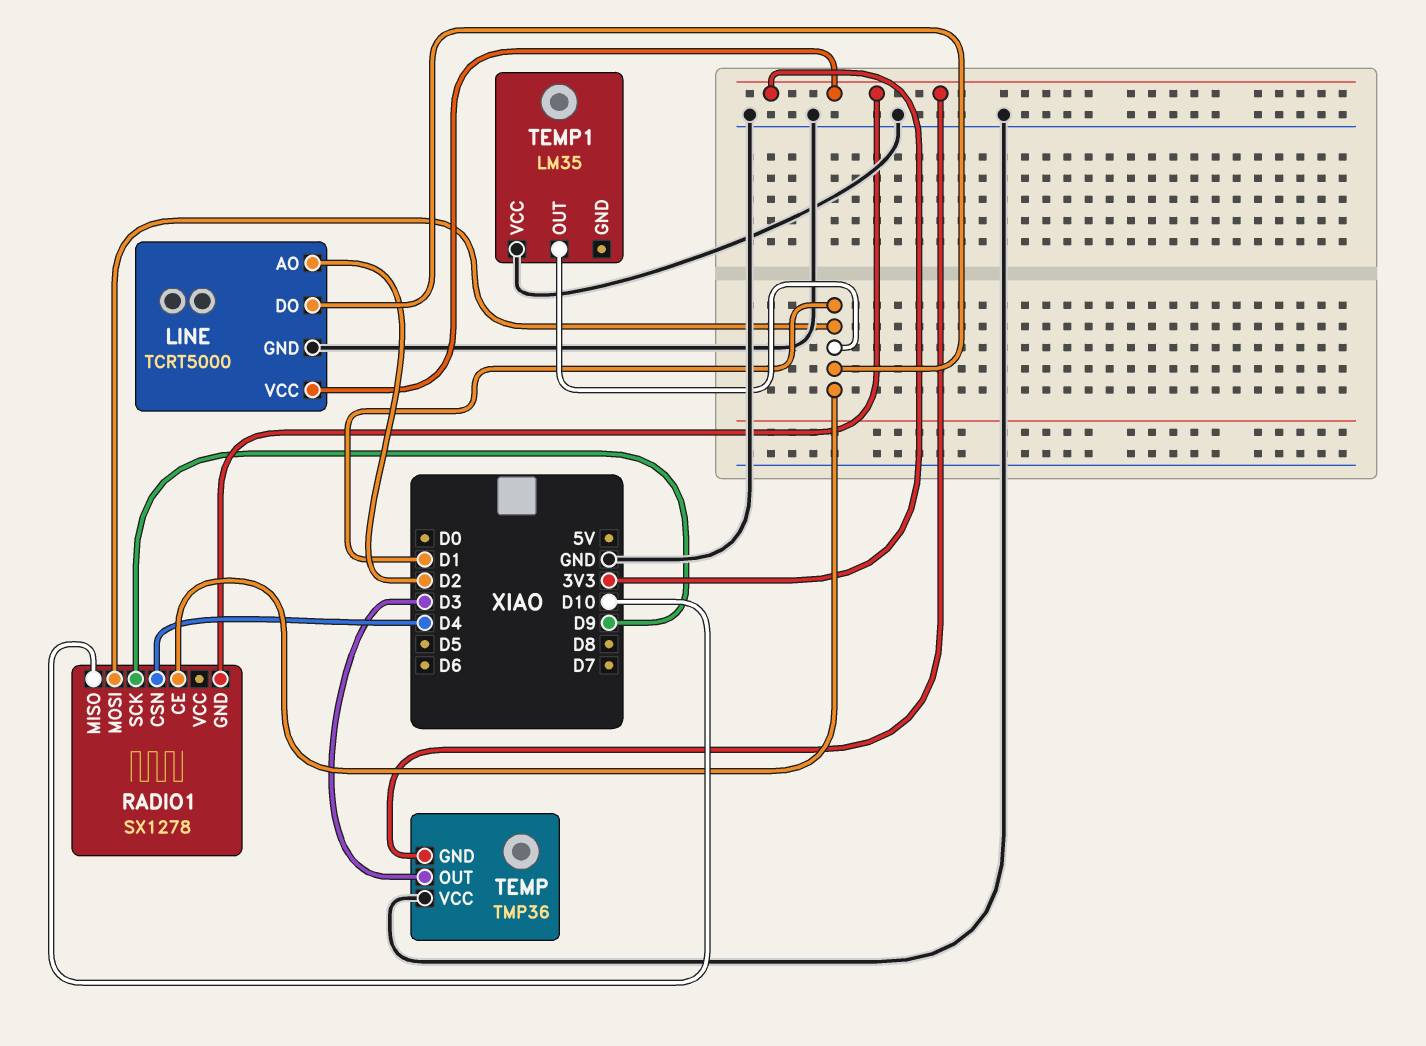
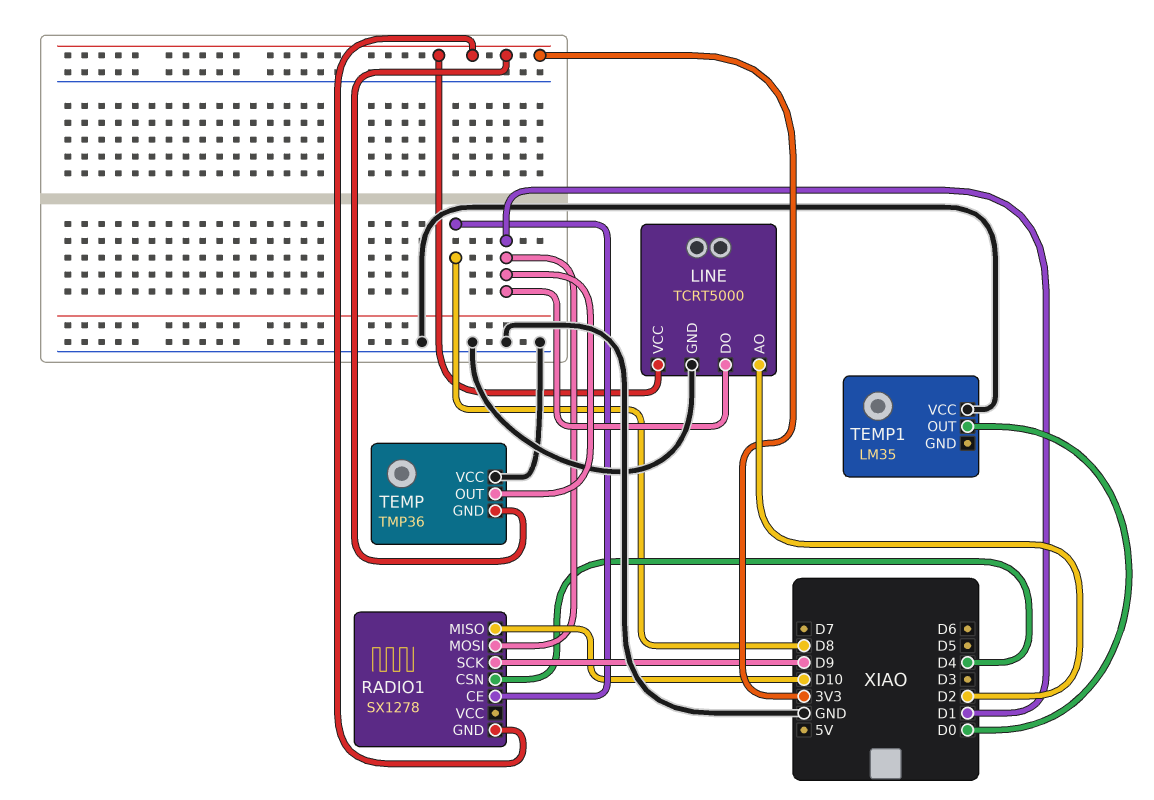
RADIO1 pin CE: D1 -> D8
TEMP pin OUT: D3 -> D1
TEMP1 pin OUT: D1 -> D0

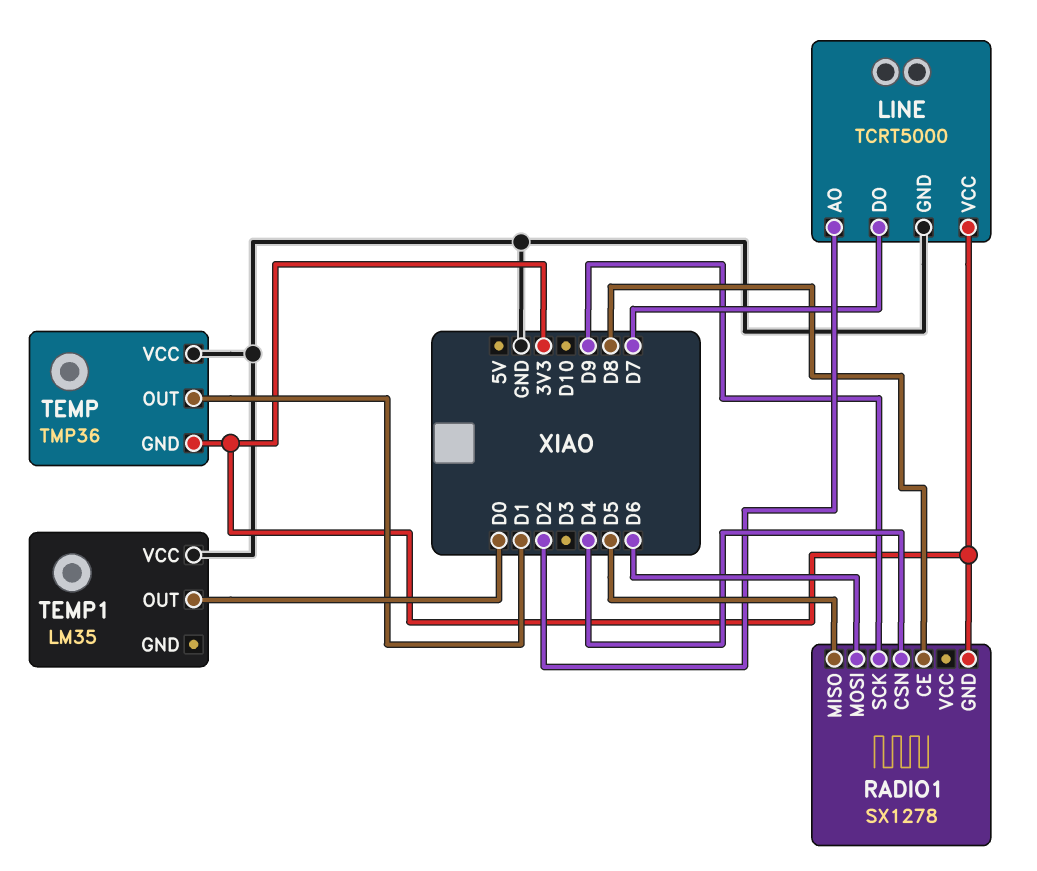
LINE pin DO: D1 -> D7
RADIO1 pin MISO: D10 -> D5
RADIO1 pin MOSI: D1 -> D6

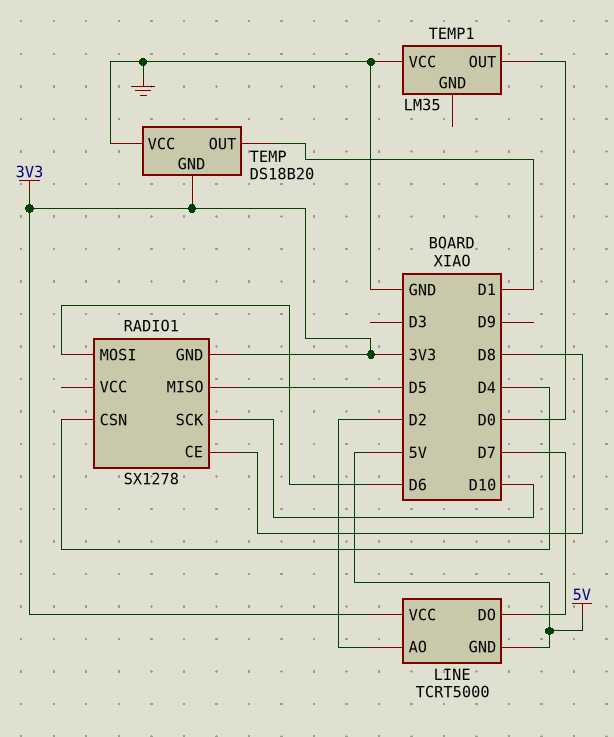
LINE pin GND: GND -> 5V
RADIO1 pin SCK: D9 -> D10
TEMP: TMP36 -> DS18B20

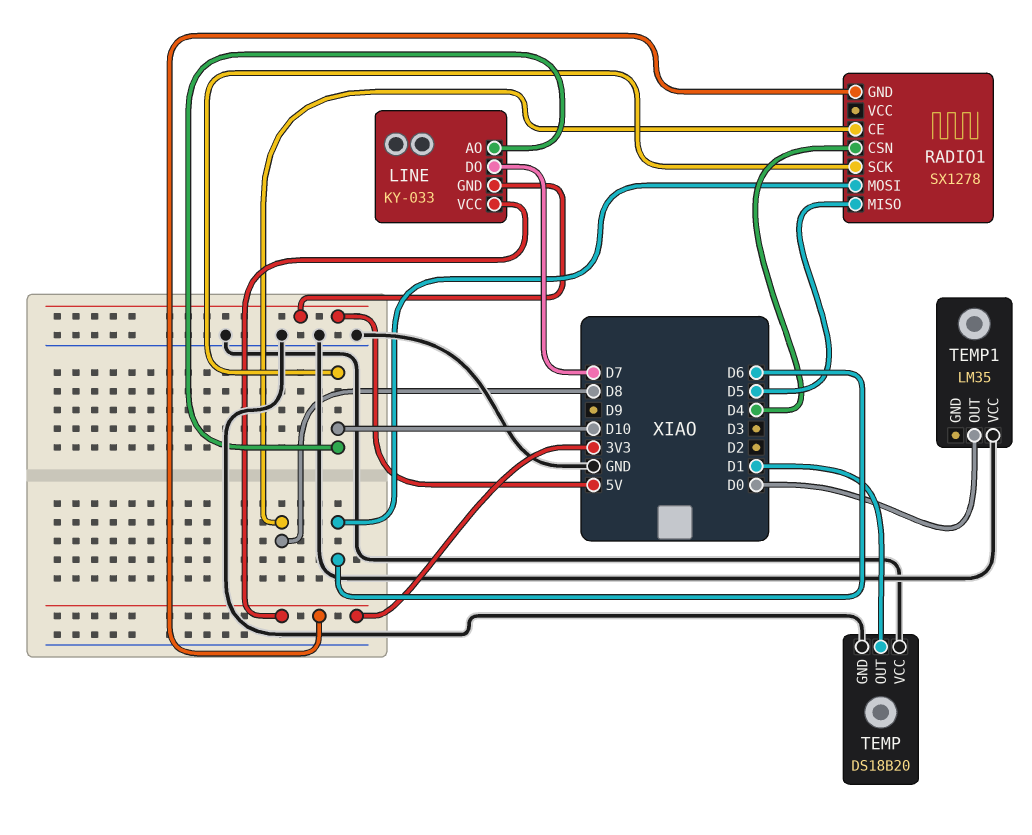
LINE: TCRT5000 -> KY-033
LINE pin AO: D2 -> D10
TEMP pin GND: 3V3 -> GND

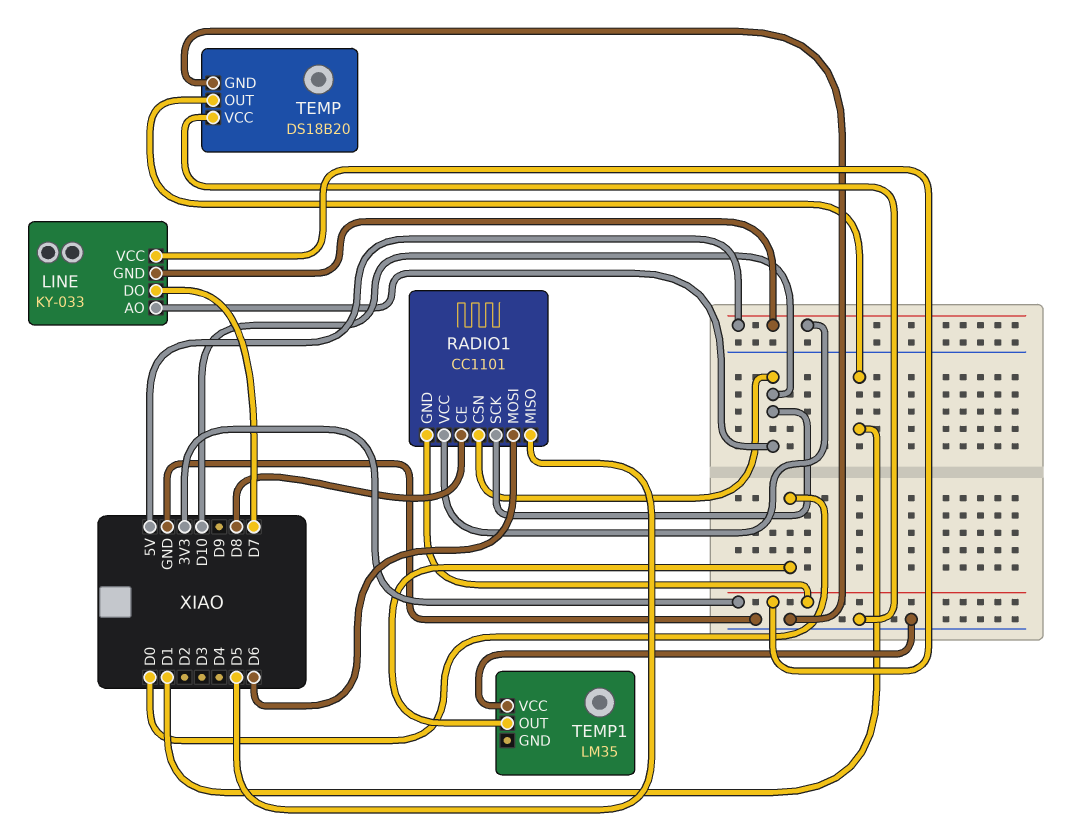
RADIO1: SX1278 -> CC1101
RADIO1 pin CSN: D4 -> D10
RADIO1 pin VCC: none -> 5V

